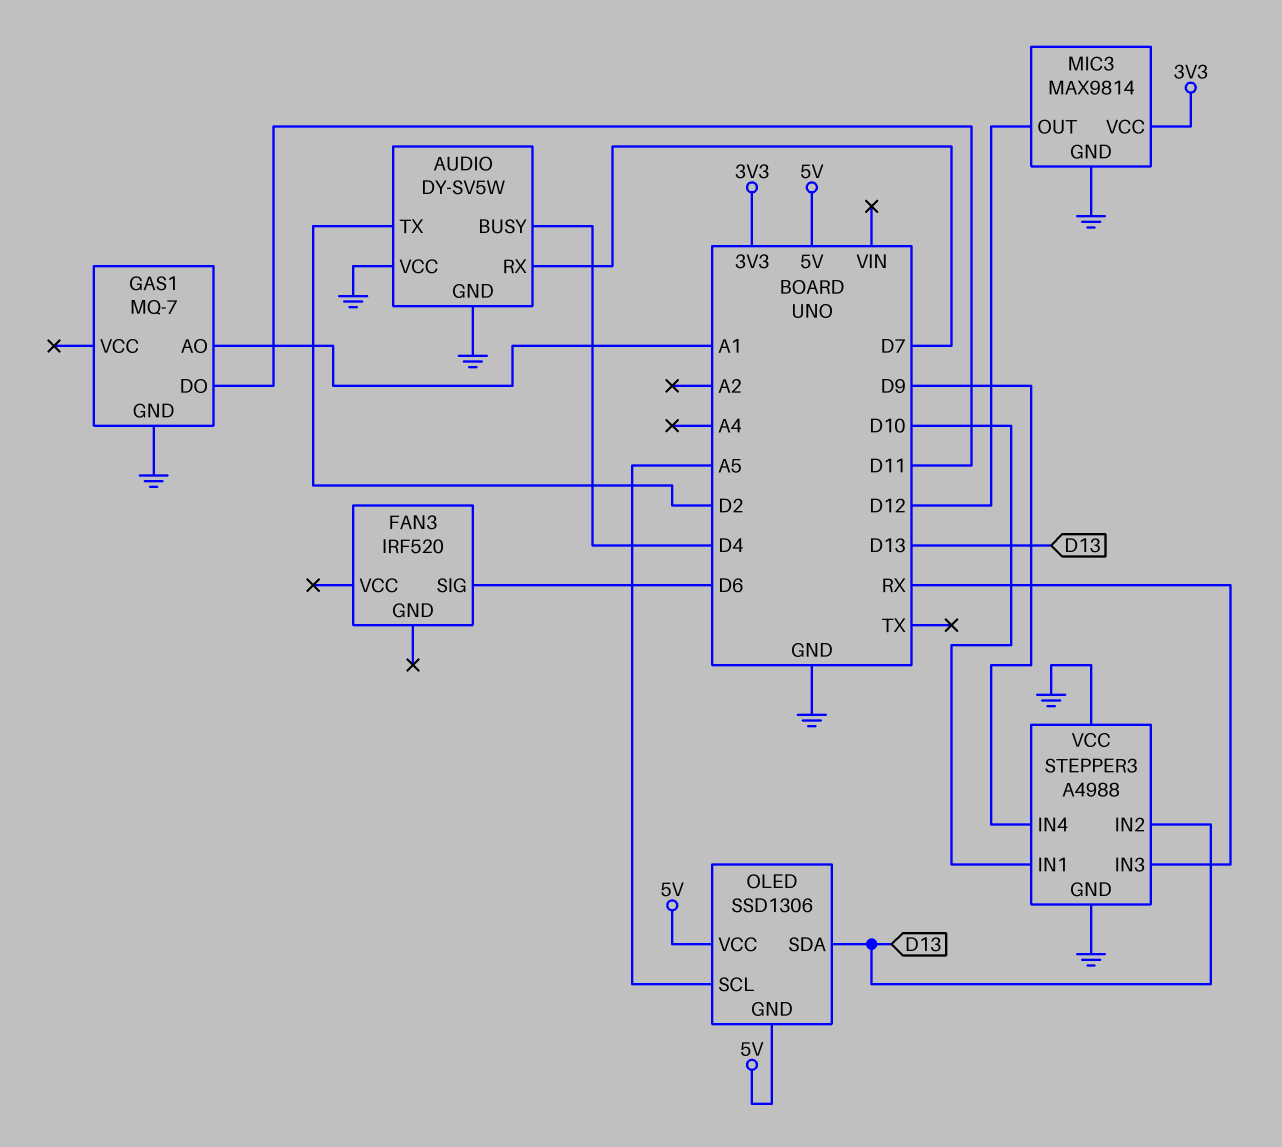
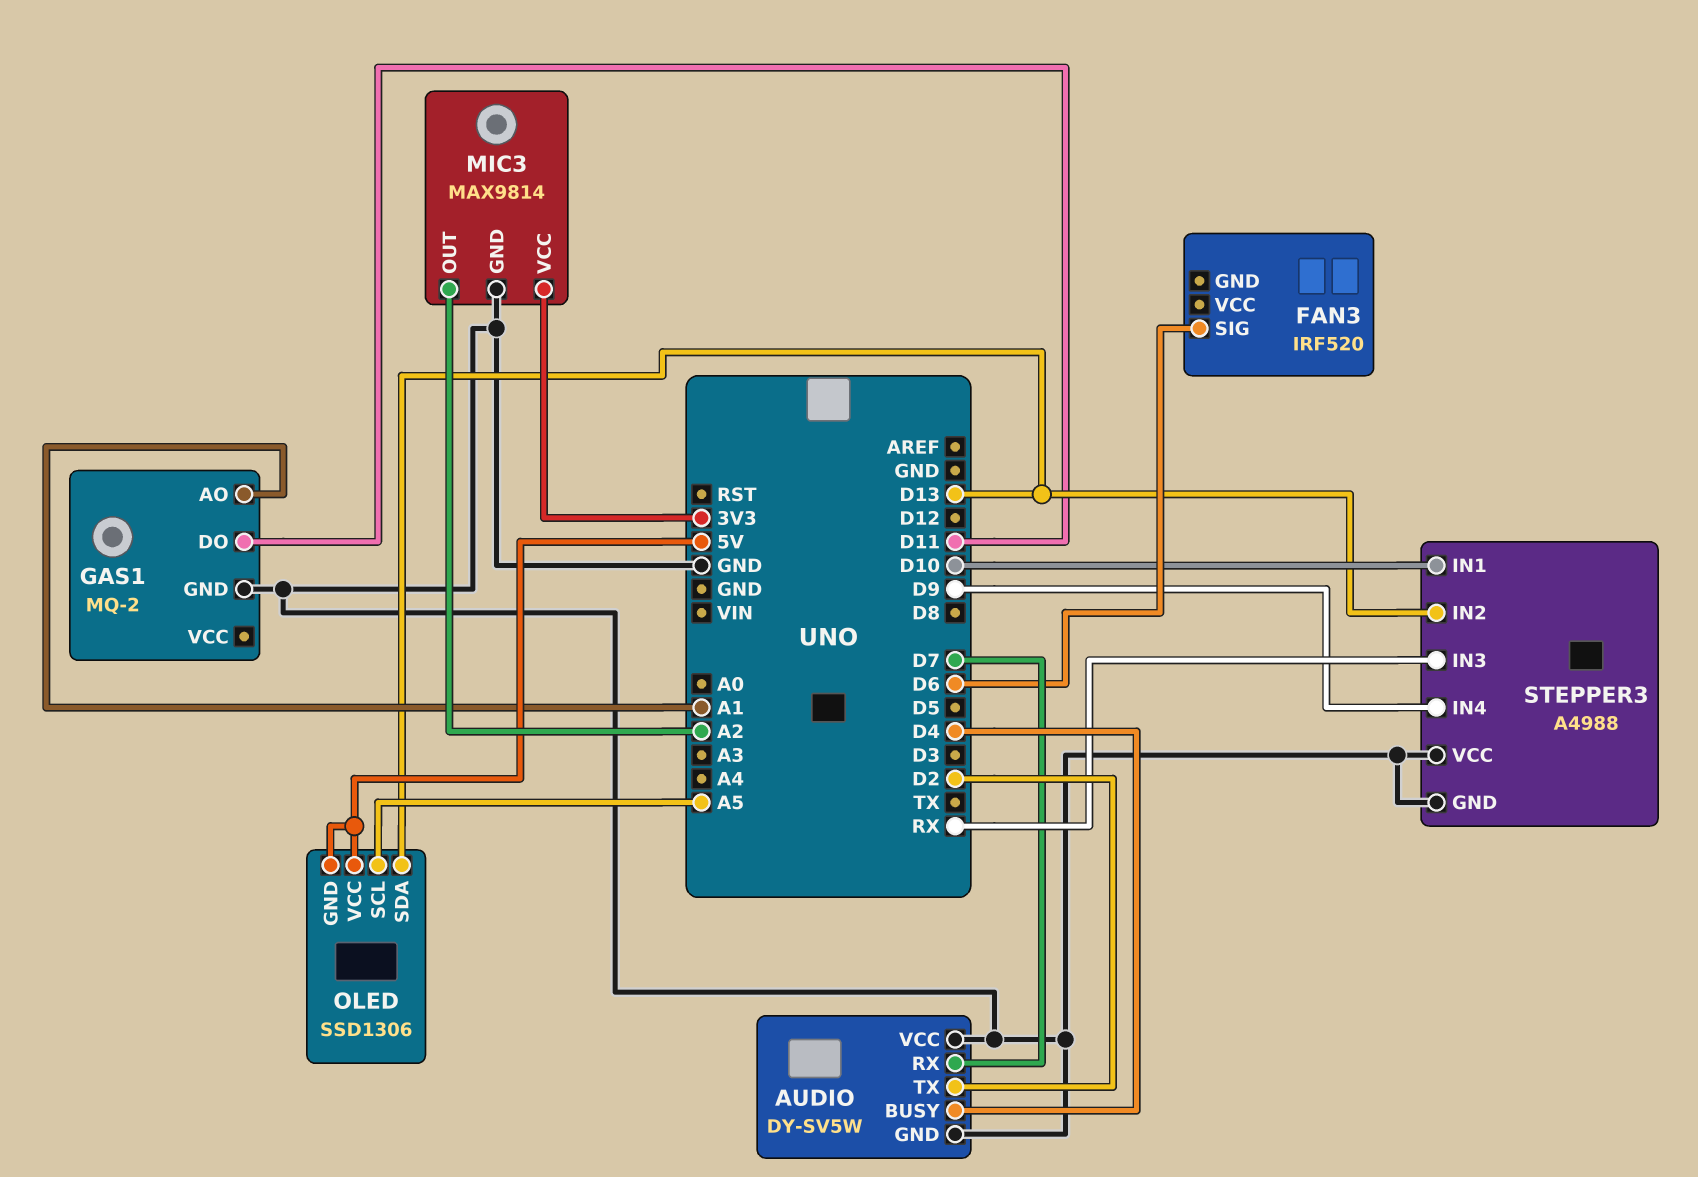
GAS1: MQ-7 -> MQ-2
MIC3 pin OUT: D12 -> A2

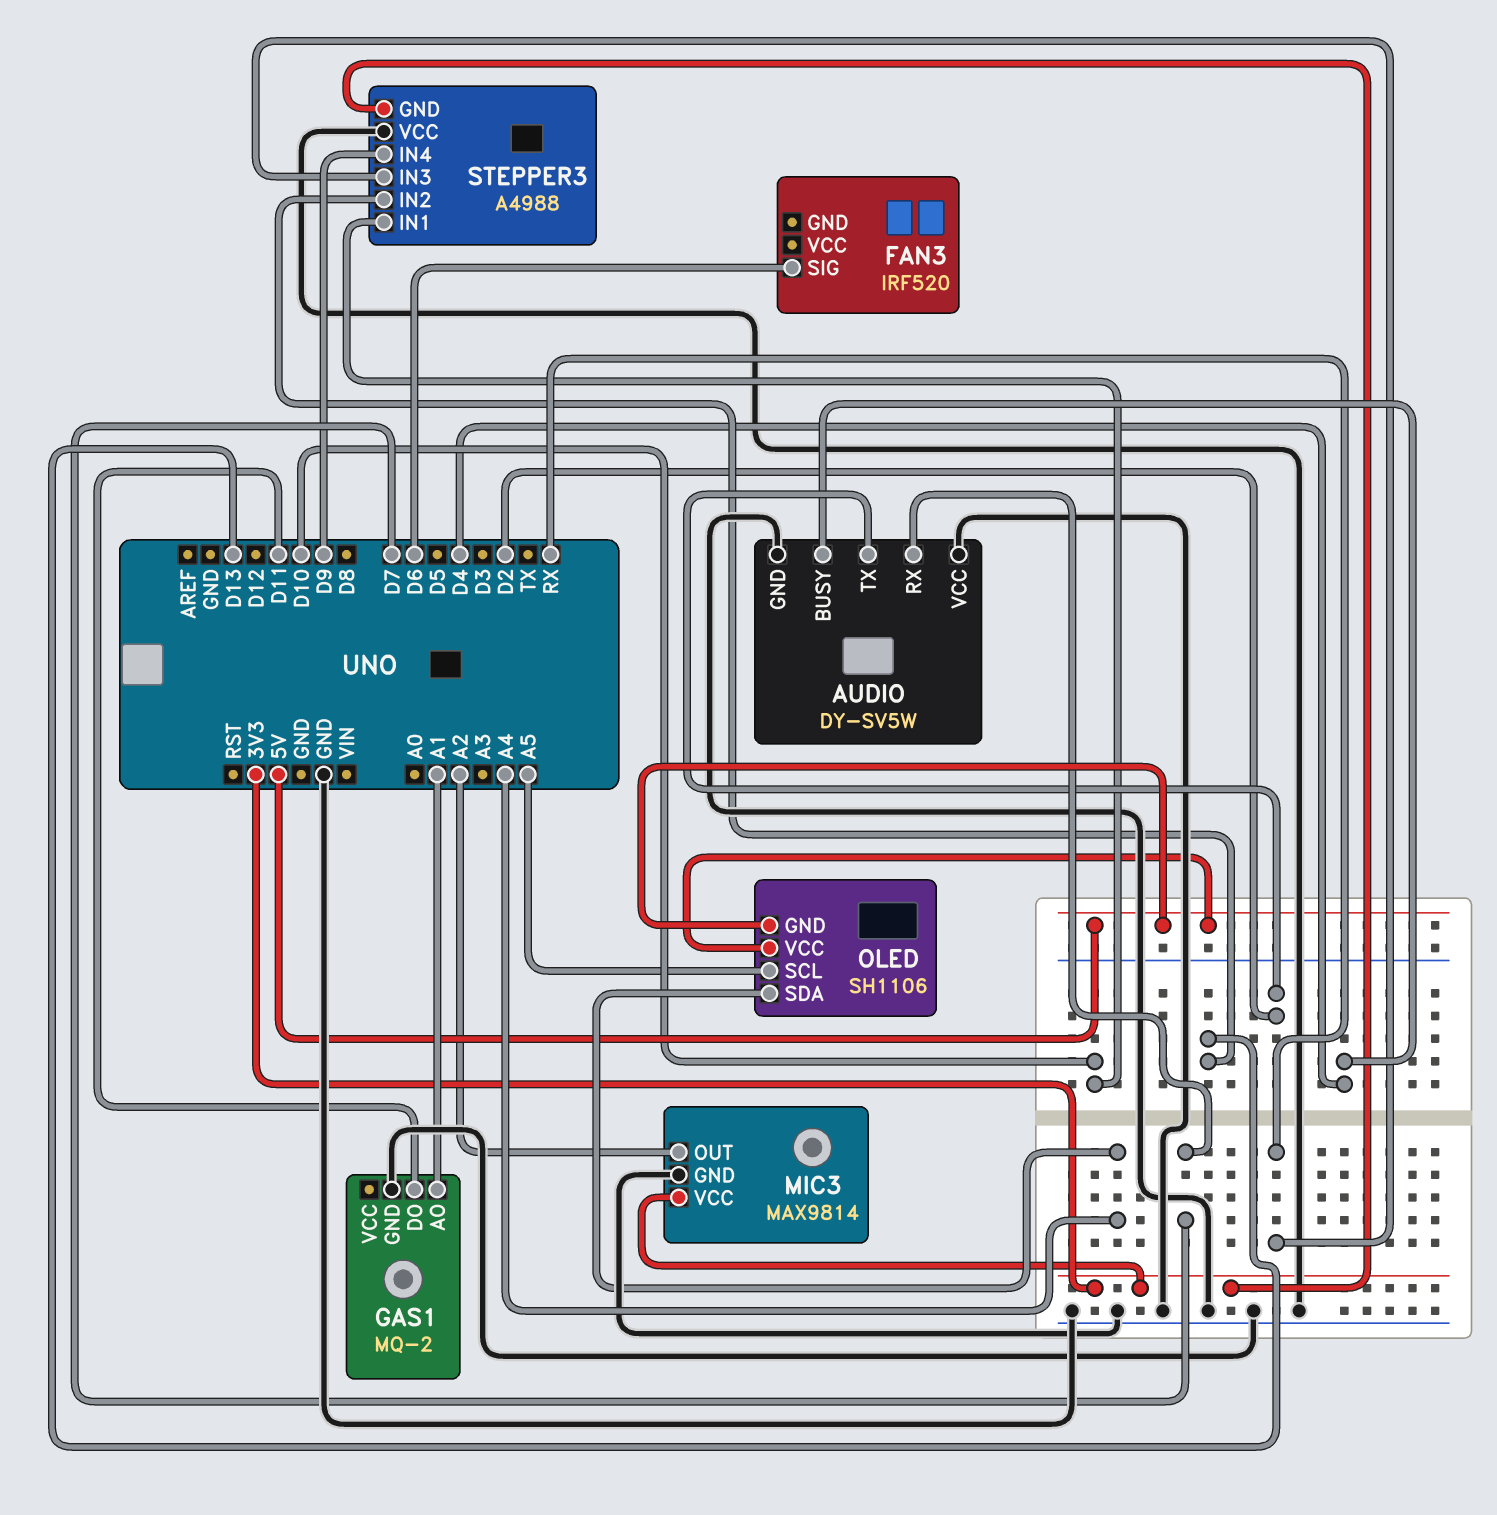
OLED: SSD1306 -> SH1106
OLED pin SDA: D13 -> A4
STEPPER3 pin GND: GND -> 3V3

